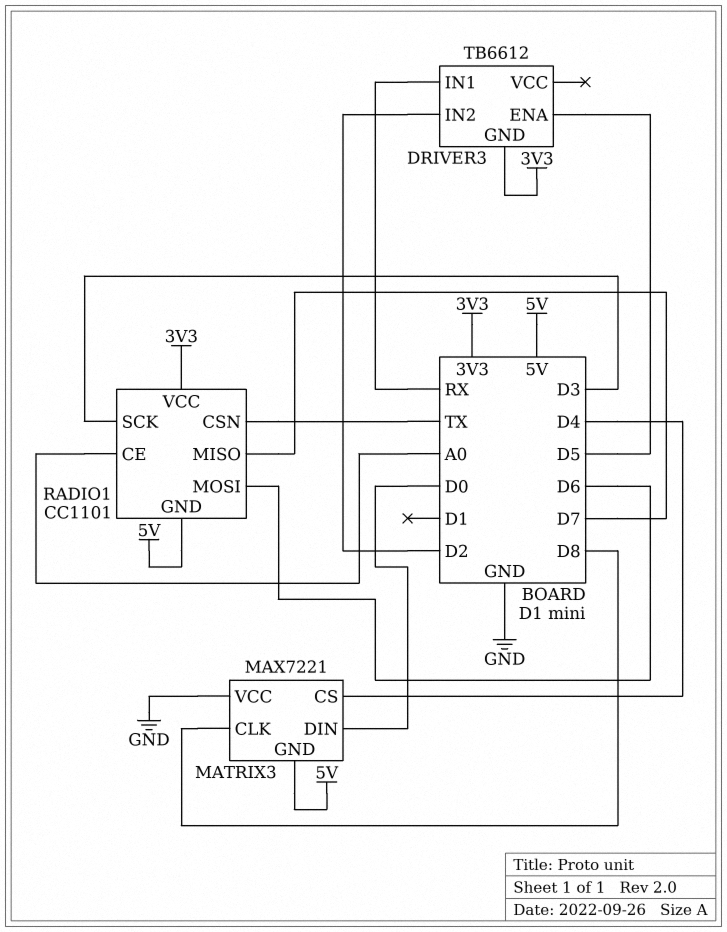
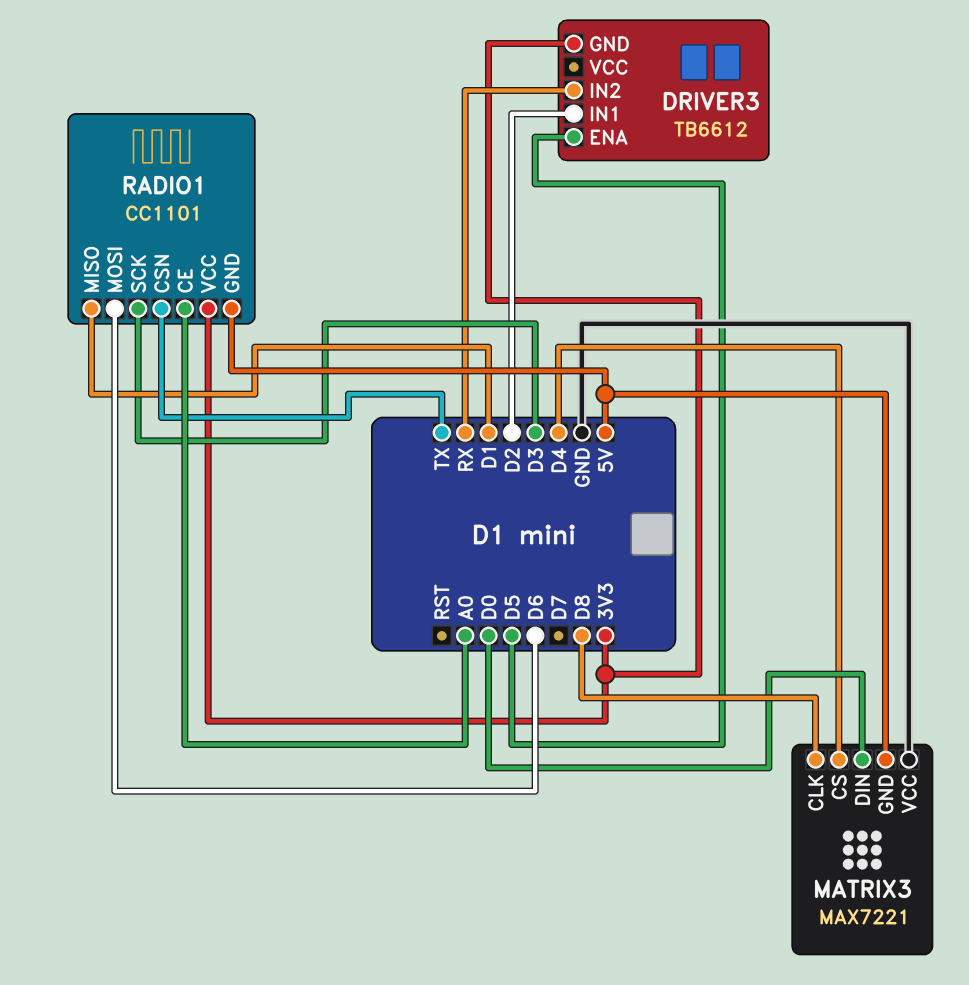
DRIVER3 pin IN1: RX -> D2
DRIVER3 pin IN2: D2 -> RX
RADIO1 pin MISO: D7 -> D1

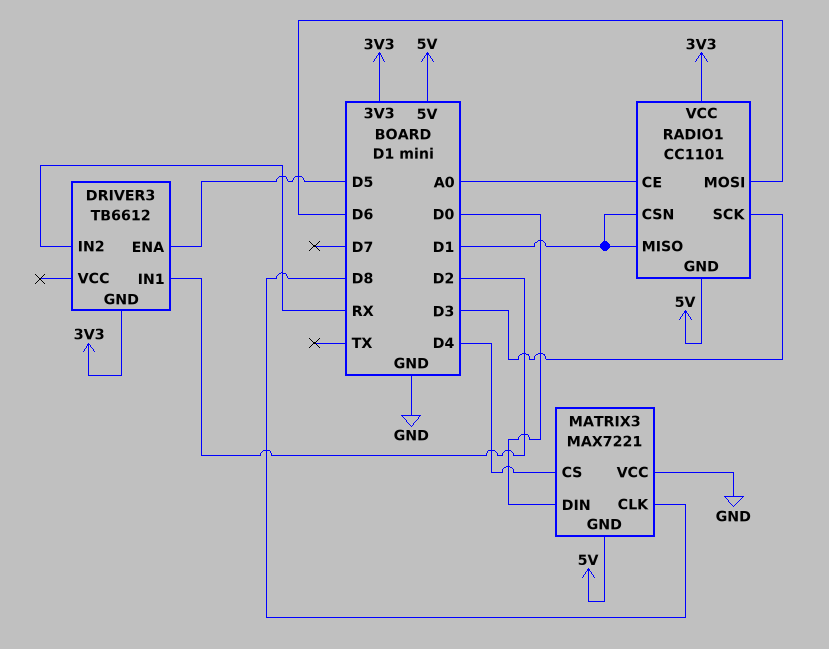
RADIO1 pin CSN: TX -> D1

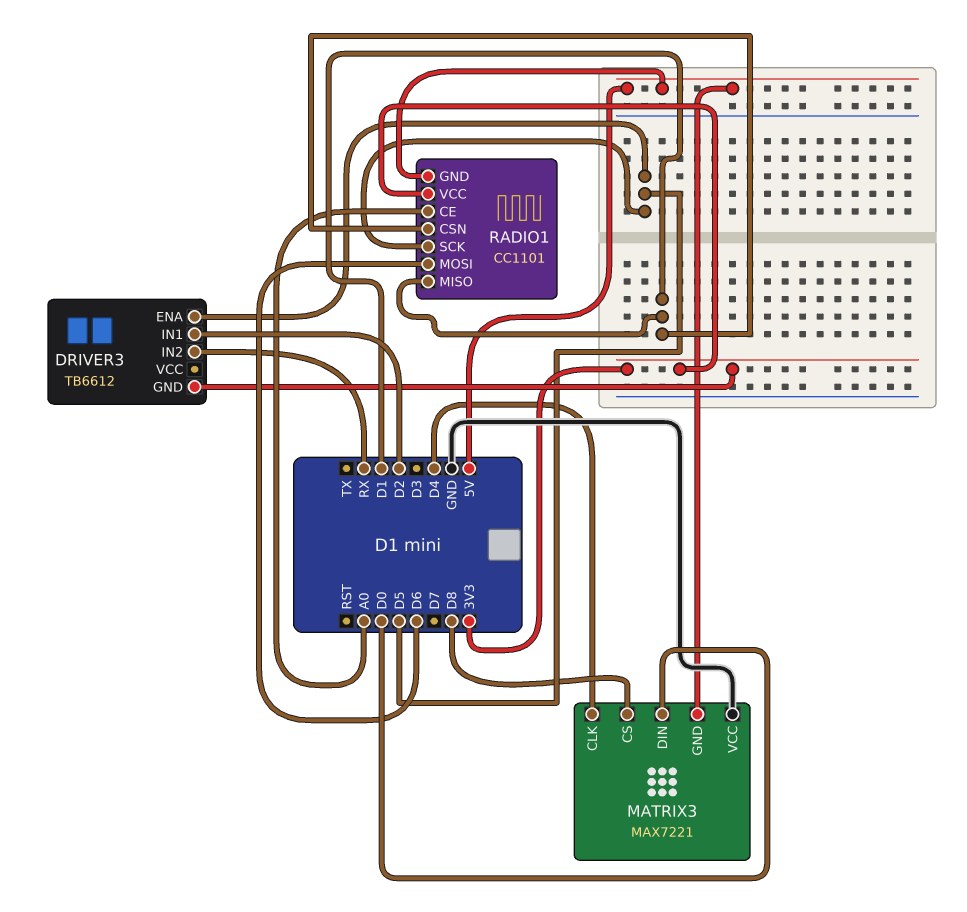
MATRIX3 pin CLK: D8 -> D4
MATRIX3 pin CS: D4 -> D8
RADIO1 pin SCK: D3 -> D5

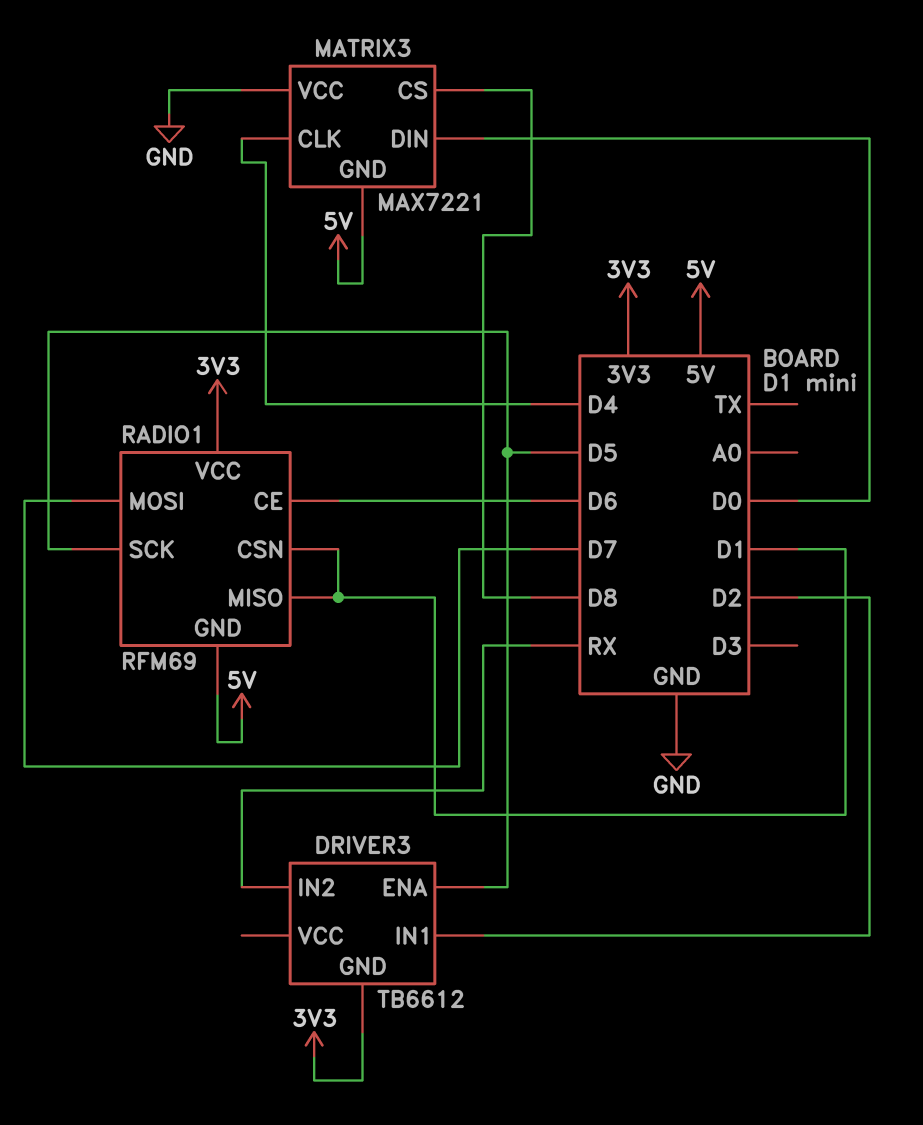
RADIO1: CC1101 -> RFM69
RADIO1 pin CE: A0 -> D6
RADIO1 pin MOSI: D6 -> D7

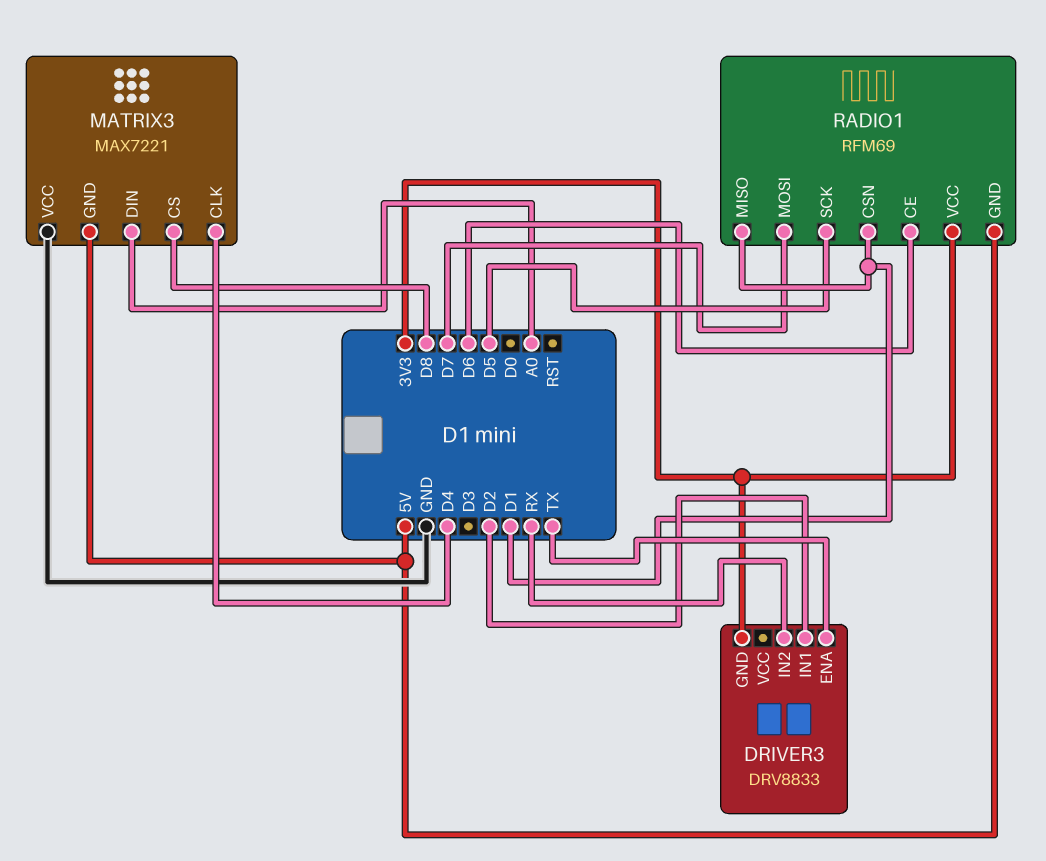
DRIVER3: TB6612 -> DRV8833
DRIVER3 pin ENA: D5 -> TX
MATRIX3 pin DIN: D0 -> A0

